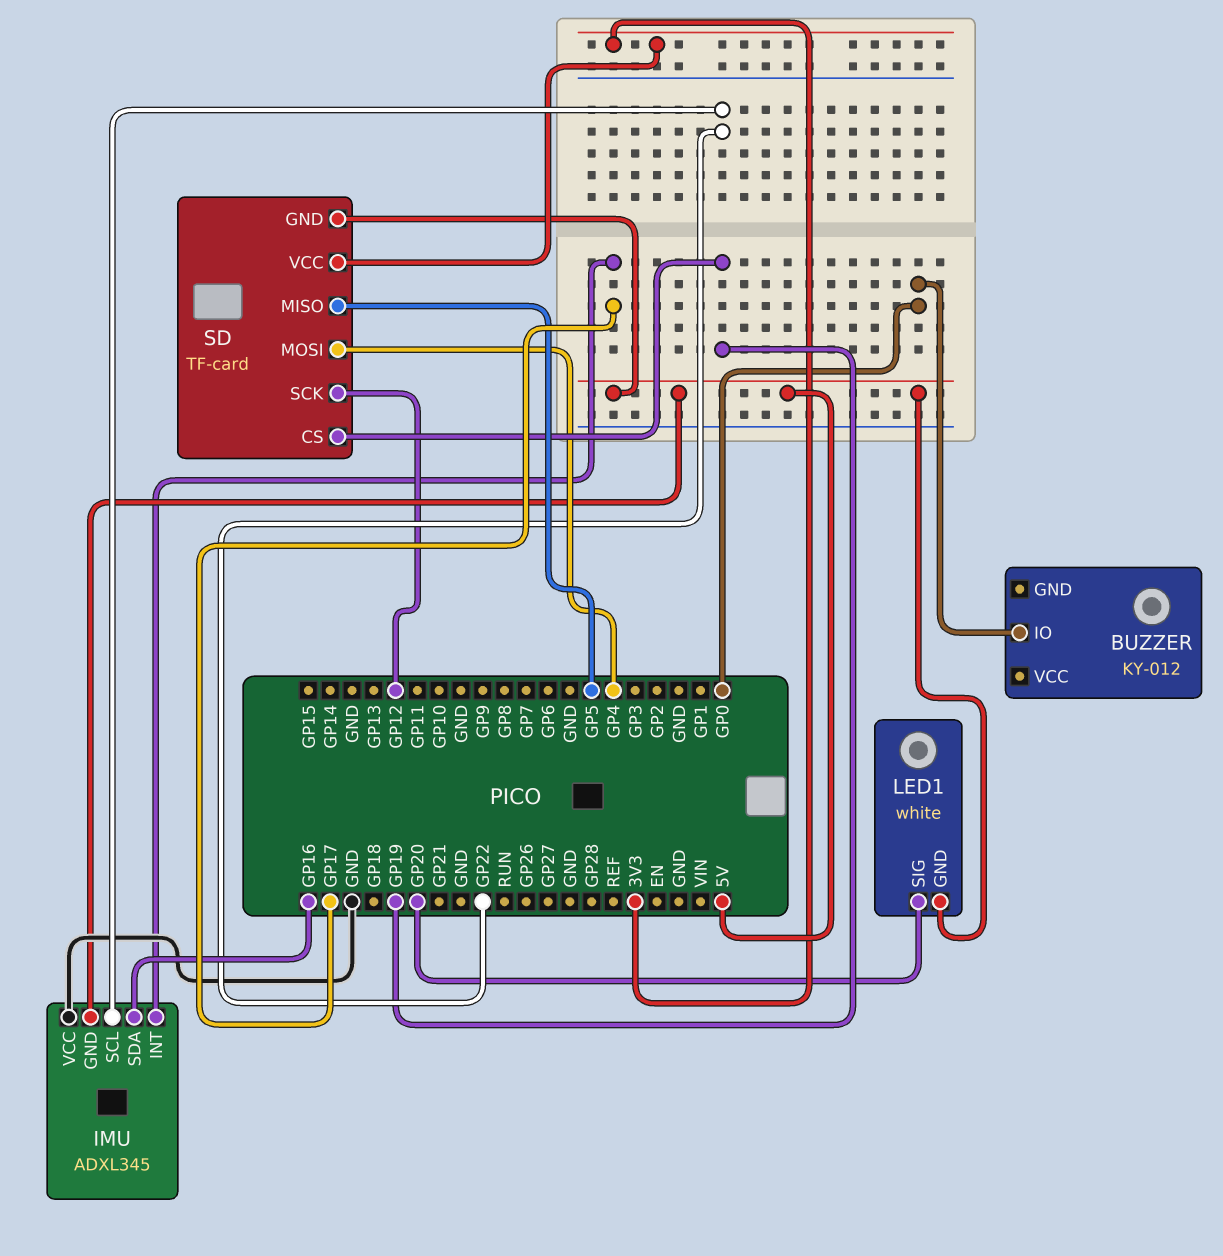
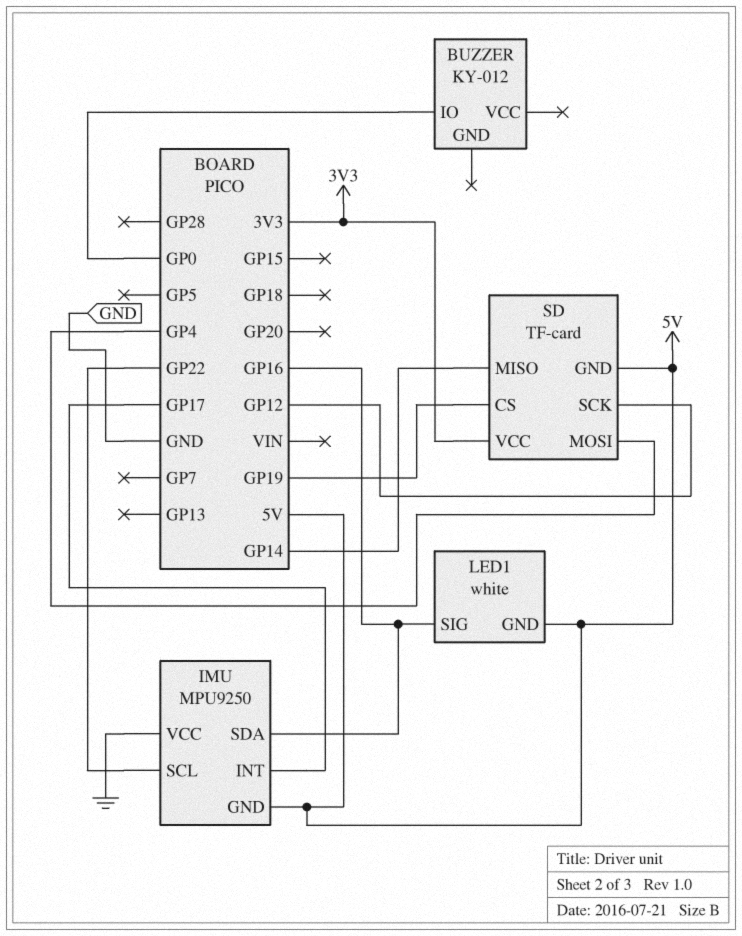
IMU: ADXL345 -> MPU9250
LED1 pin SIG: GP20 -> GP16
SD pin MISO: GP5 -> GP14

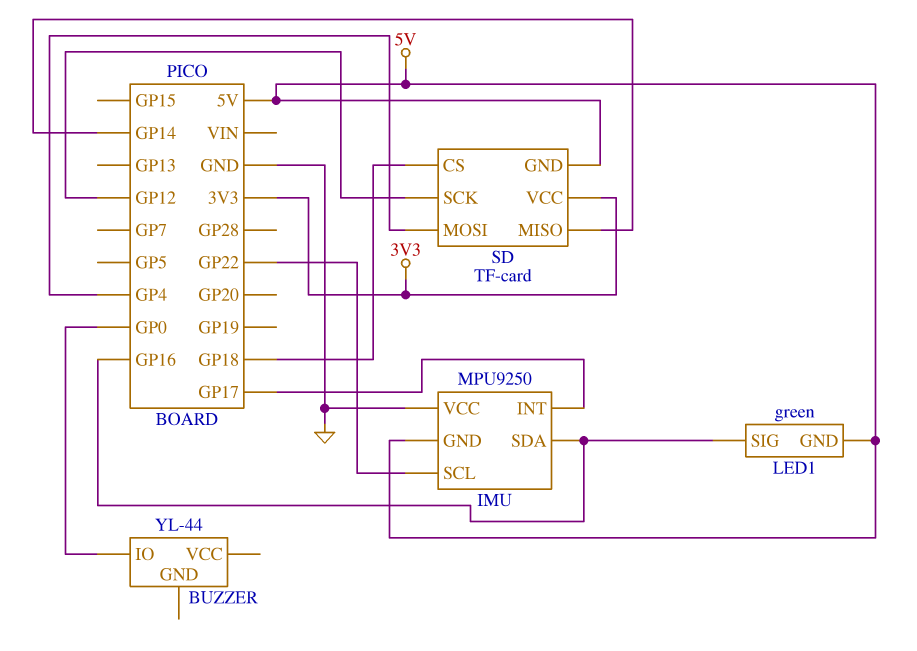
BUZZER: KY-012 -> YL-44
LED1: white -> green
SD pin CS: GP19 -> GP18

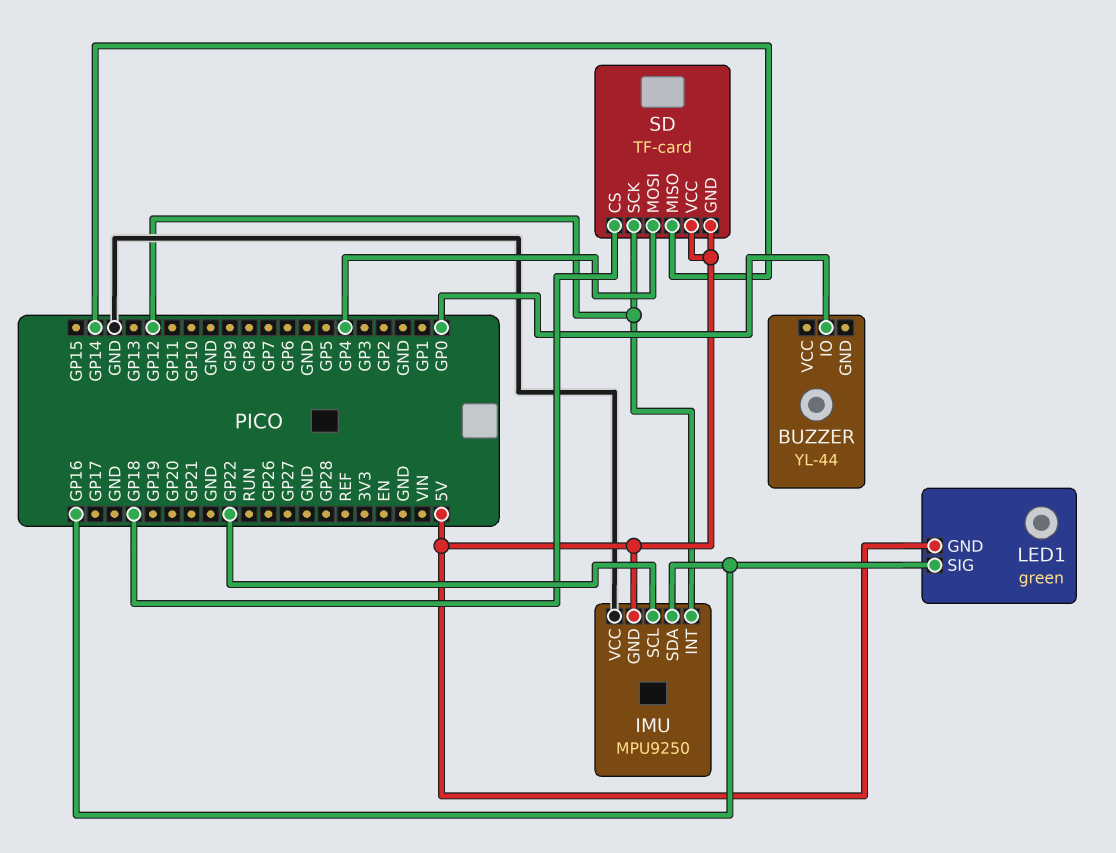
IMU pin INT: GP17 -> GP12
SD pin VCC: 3V3 -> 5V

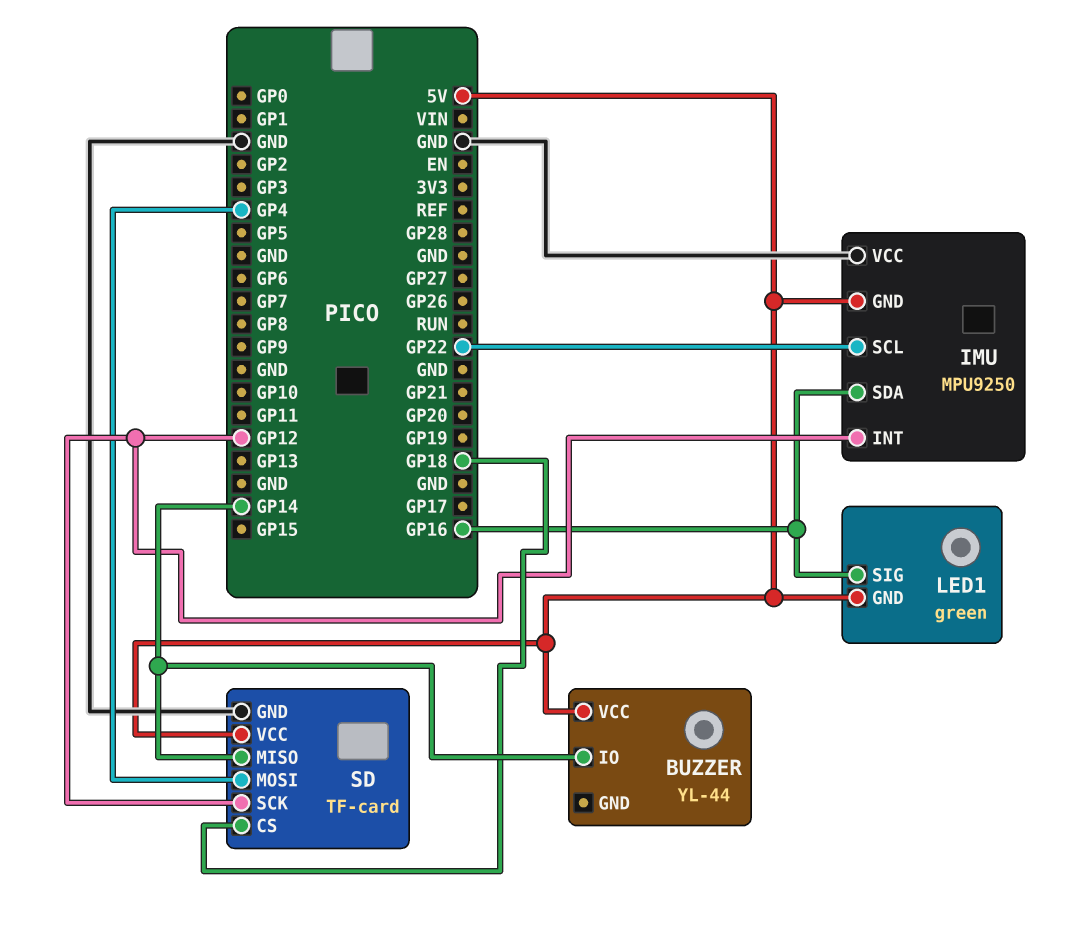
BUZZER pin IO: GP0 -> GP14
BUZZER pin VCC: none -> 5V
SD pin GND: 5V -> GND

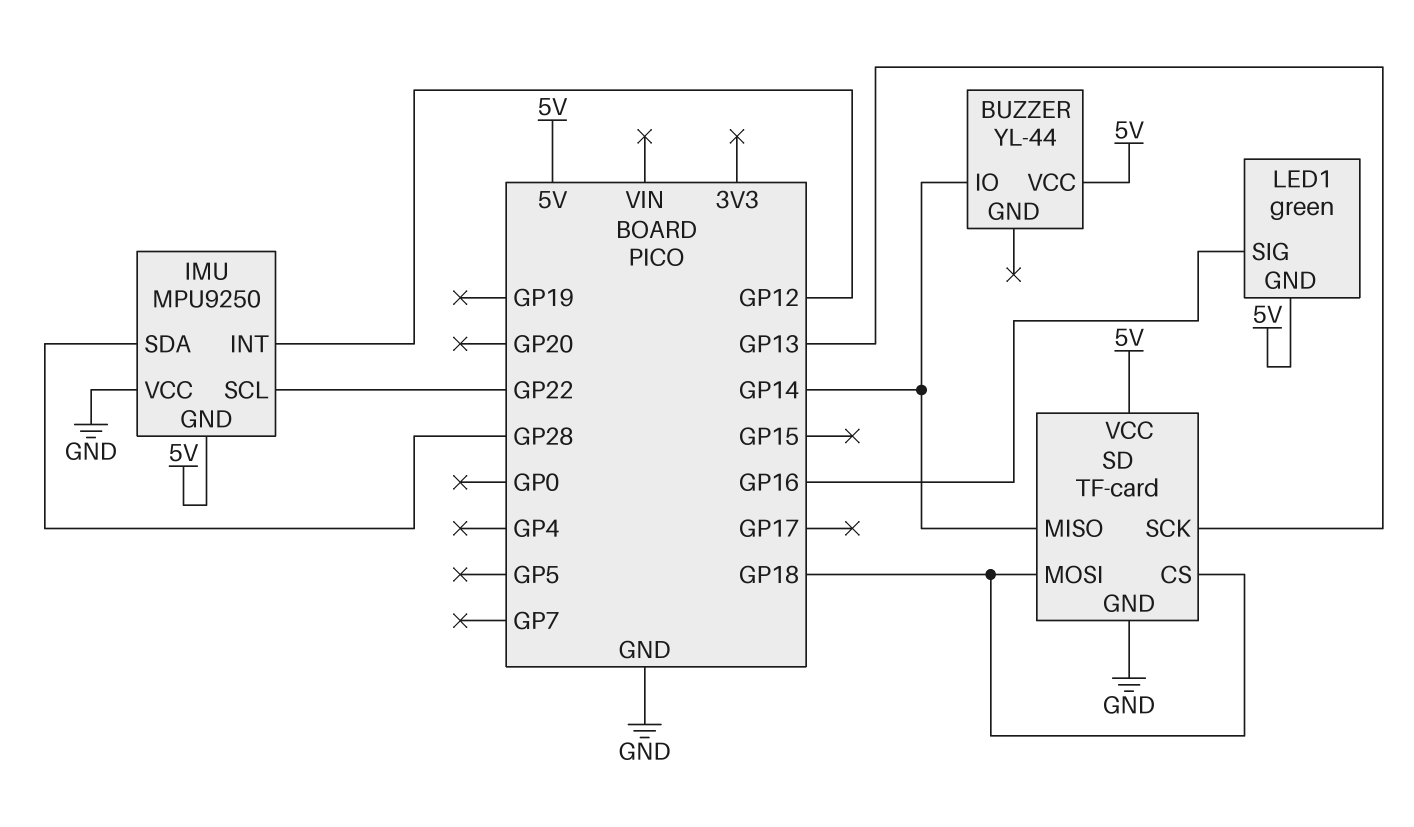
IMU pin SDA: GP16 -> GP28
SD pin MOSI: GP4 -> GP18
SD pin SCK: GP12 -> GP13

